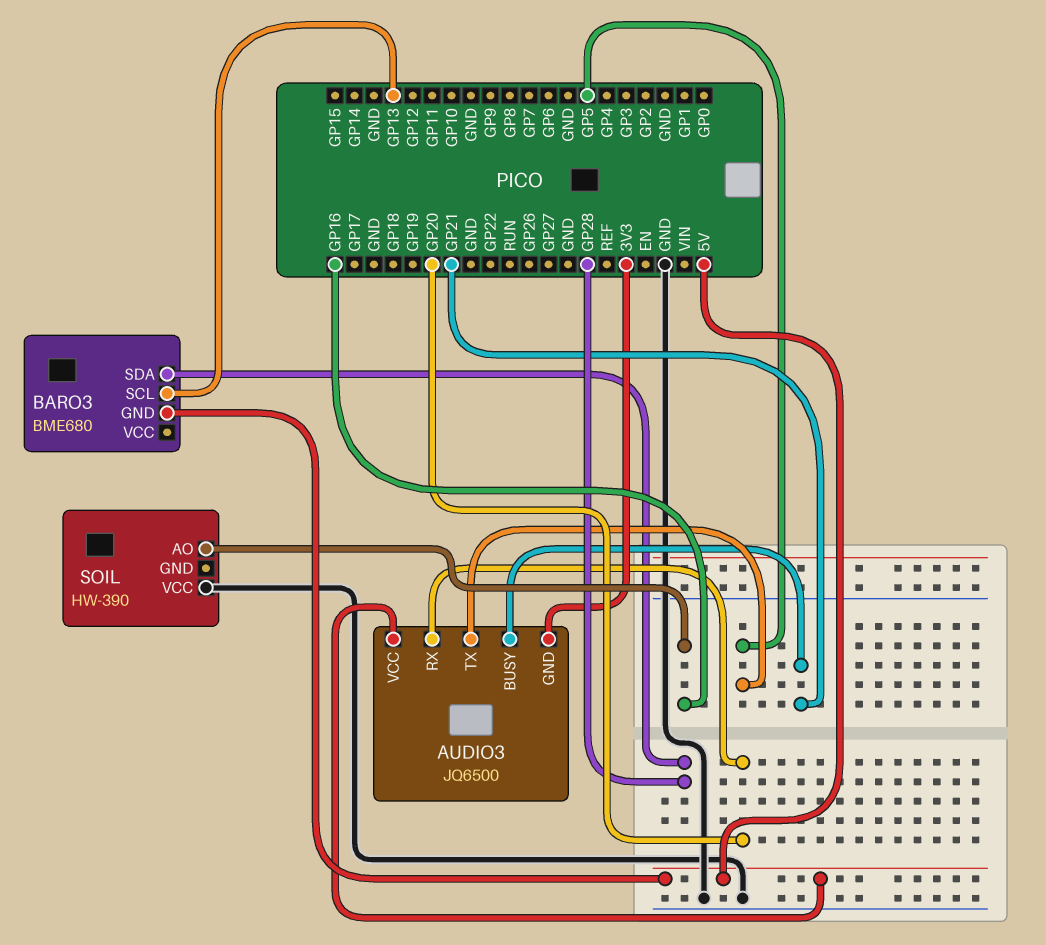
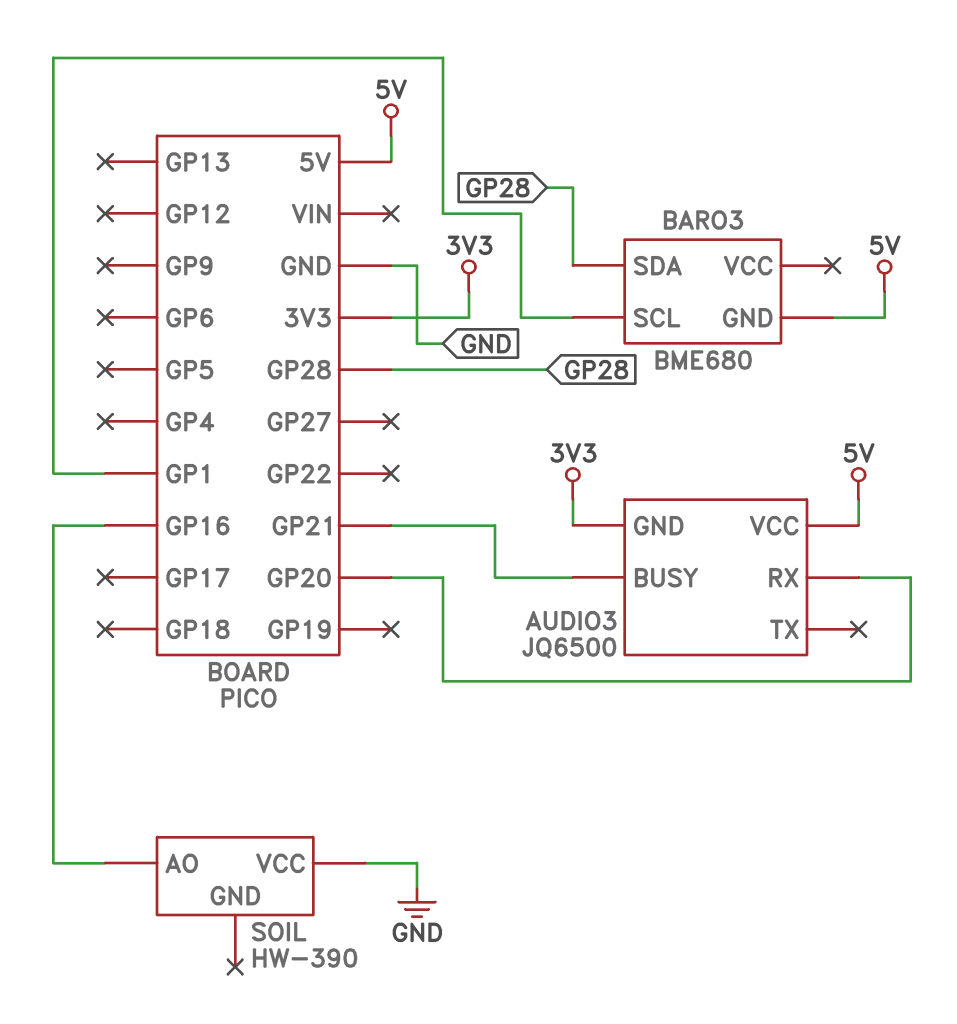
AUDIO3 pin TX: GP5 -> none
BARO3 pin SCL: GP13 -> GP1

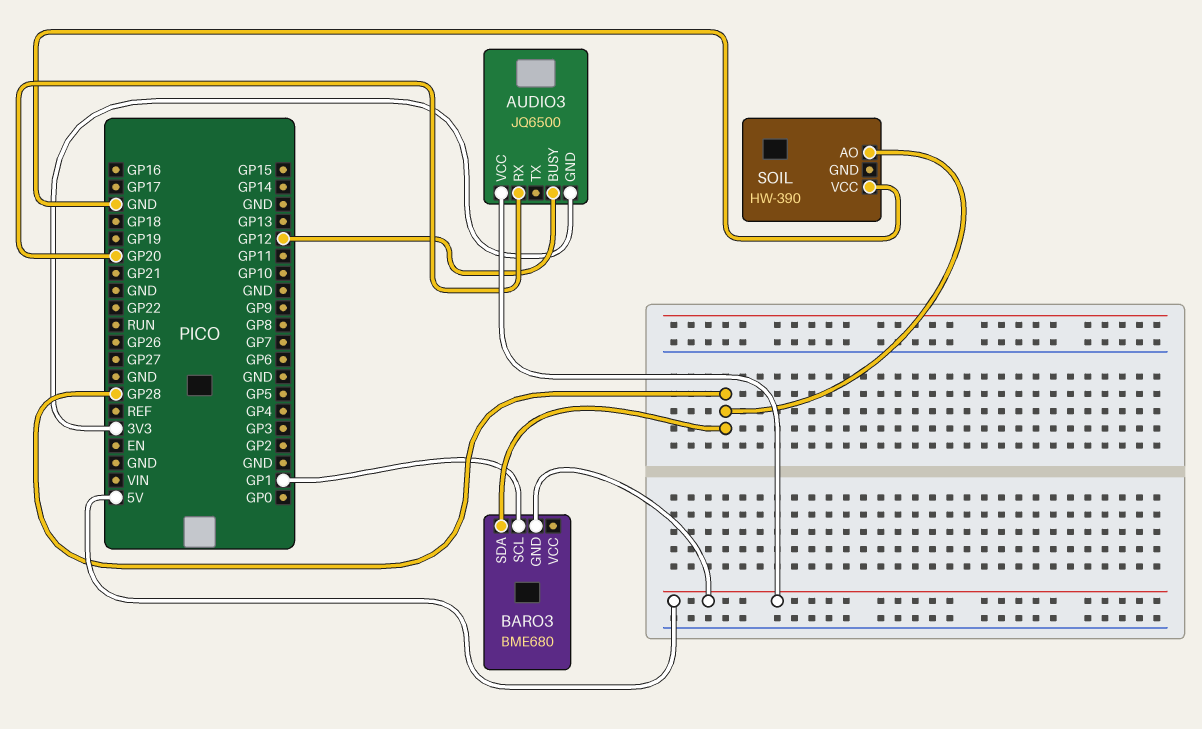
AUDIO3 pin BUSY: GP21 -> GP12
SOIL pin AO: GP16 -> GP28

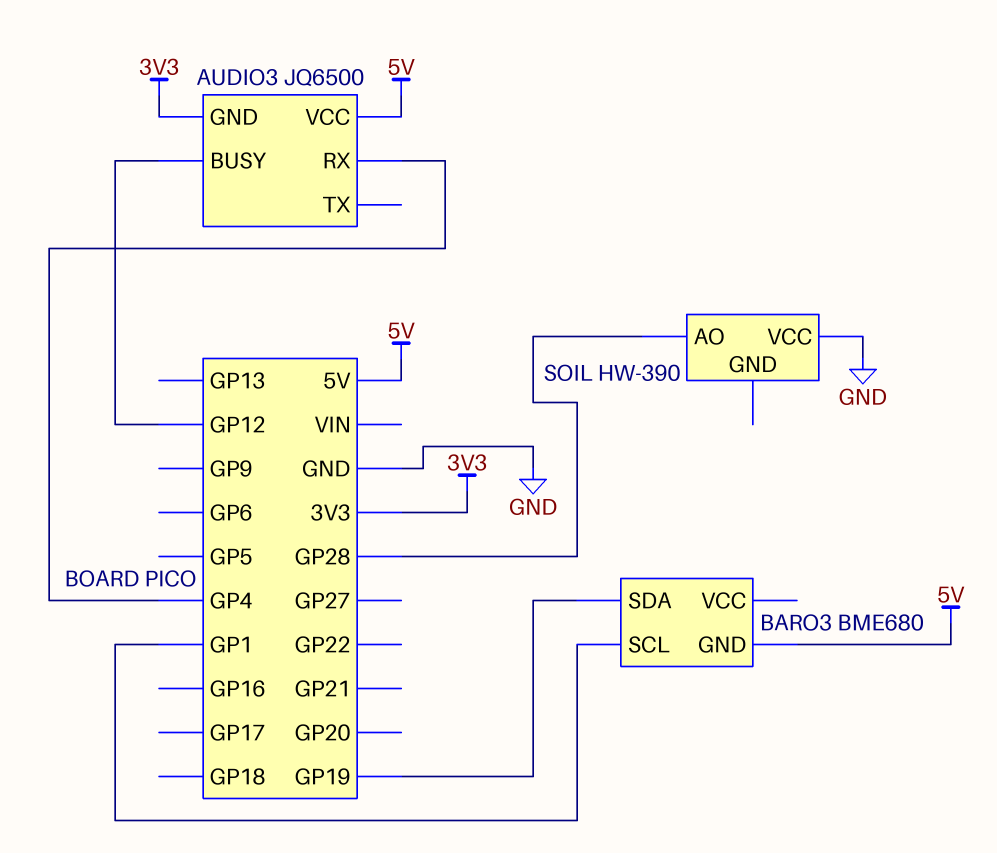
AUDIO3 pin RX: GP20 -> GP4
BARO3 pin SDA: GP28 -> GP19

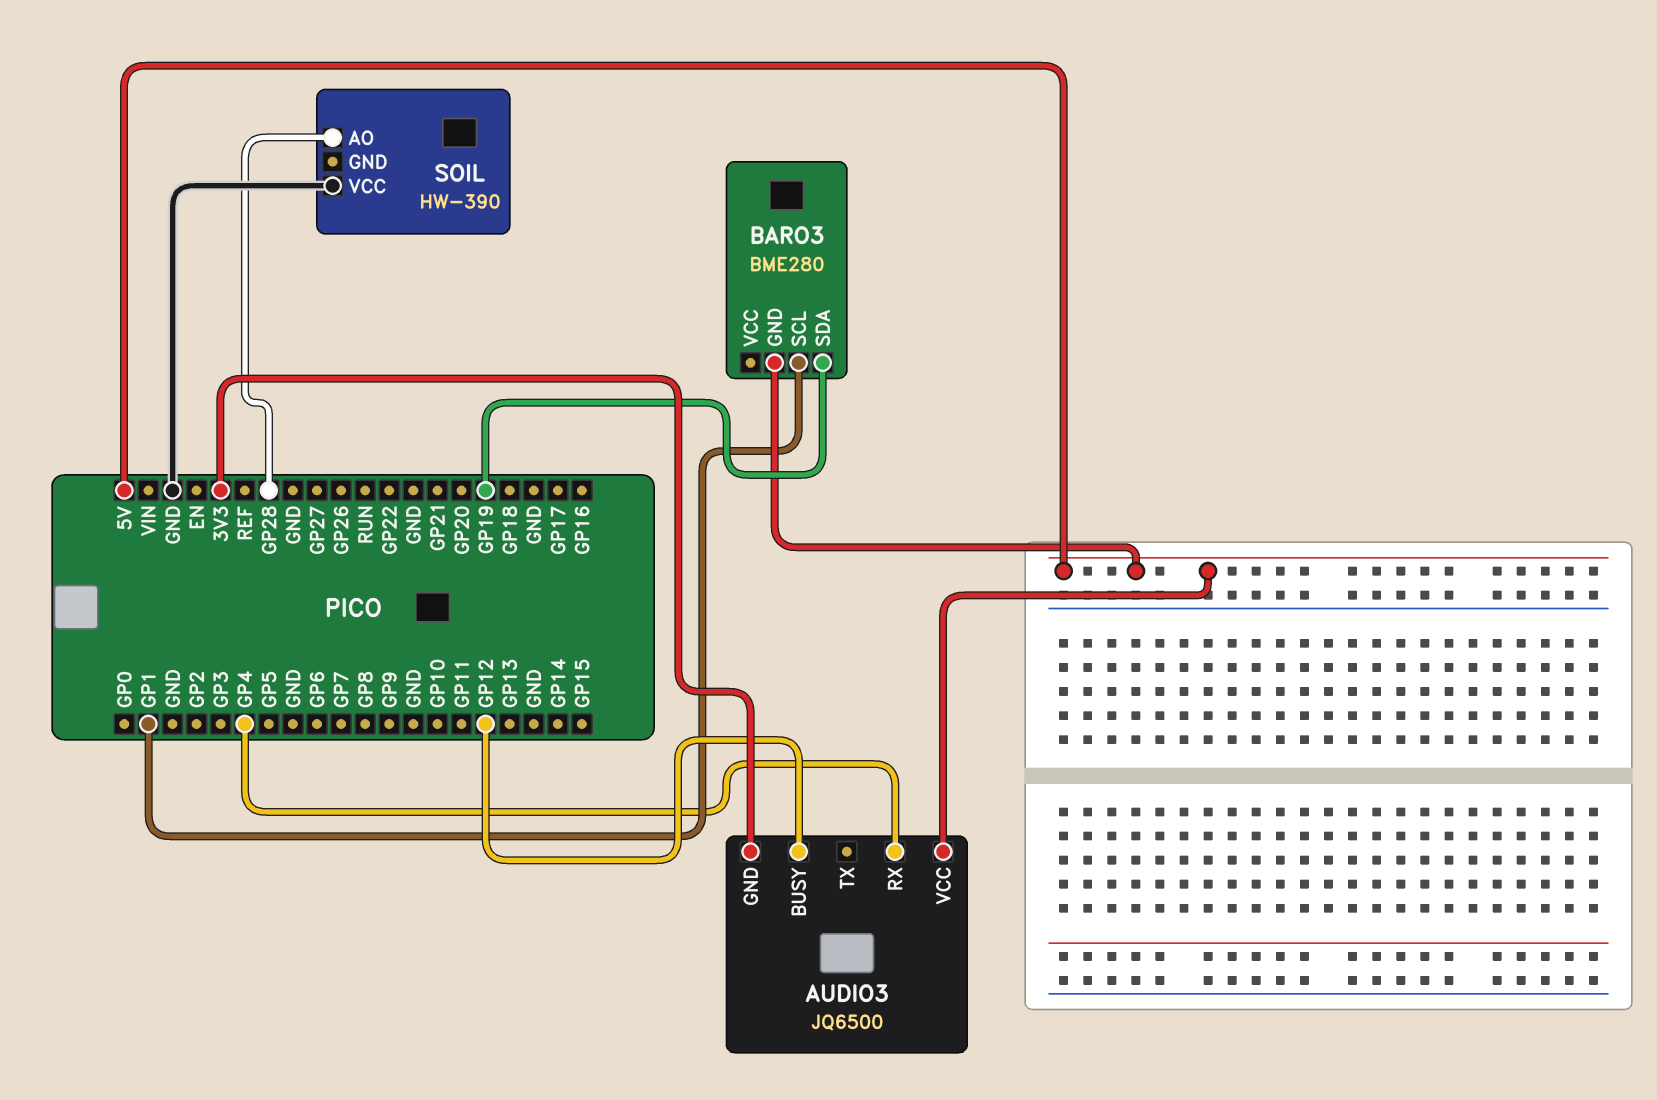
BARO3: BME680 -> BME280

